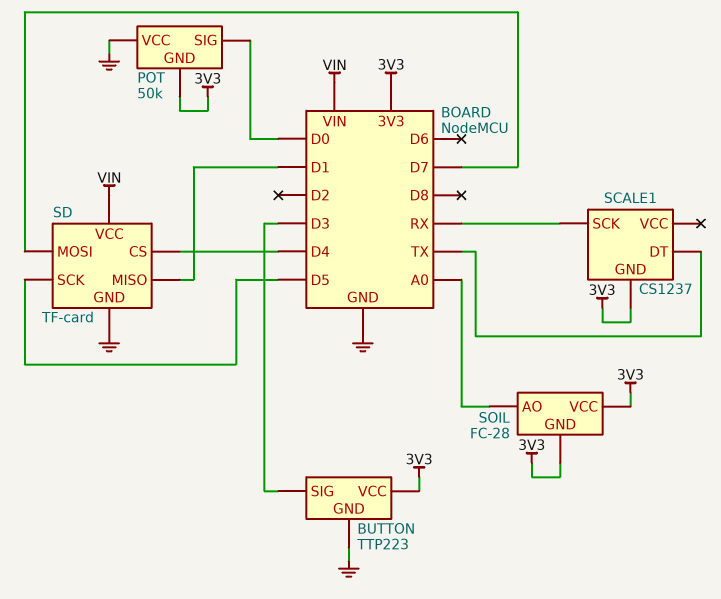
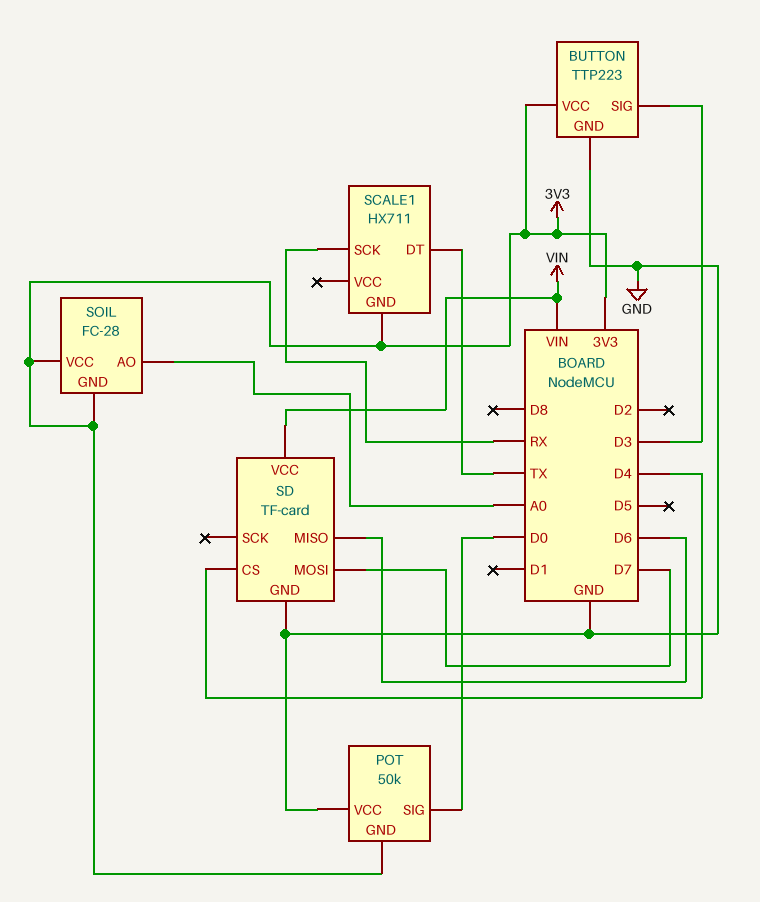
SCALE1: CS1237 -> HX711
SD pin MISO: D1 -> D6
SD pin SCK: D5 -> none

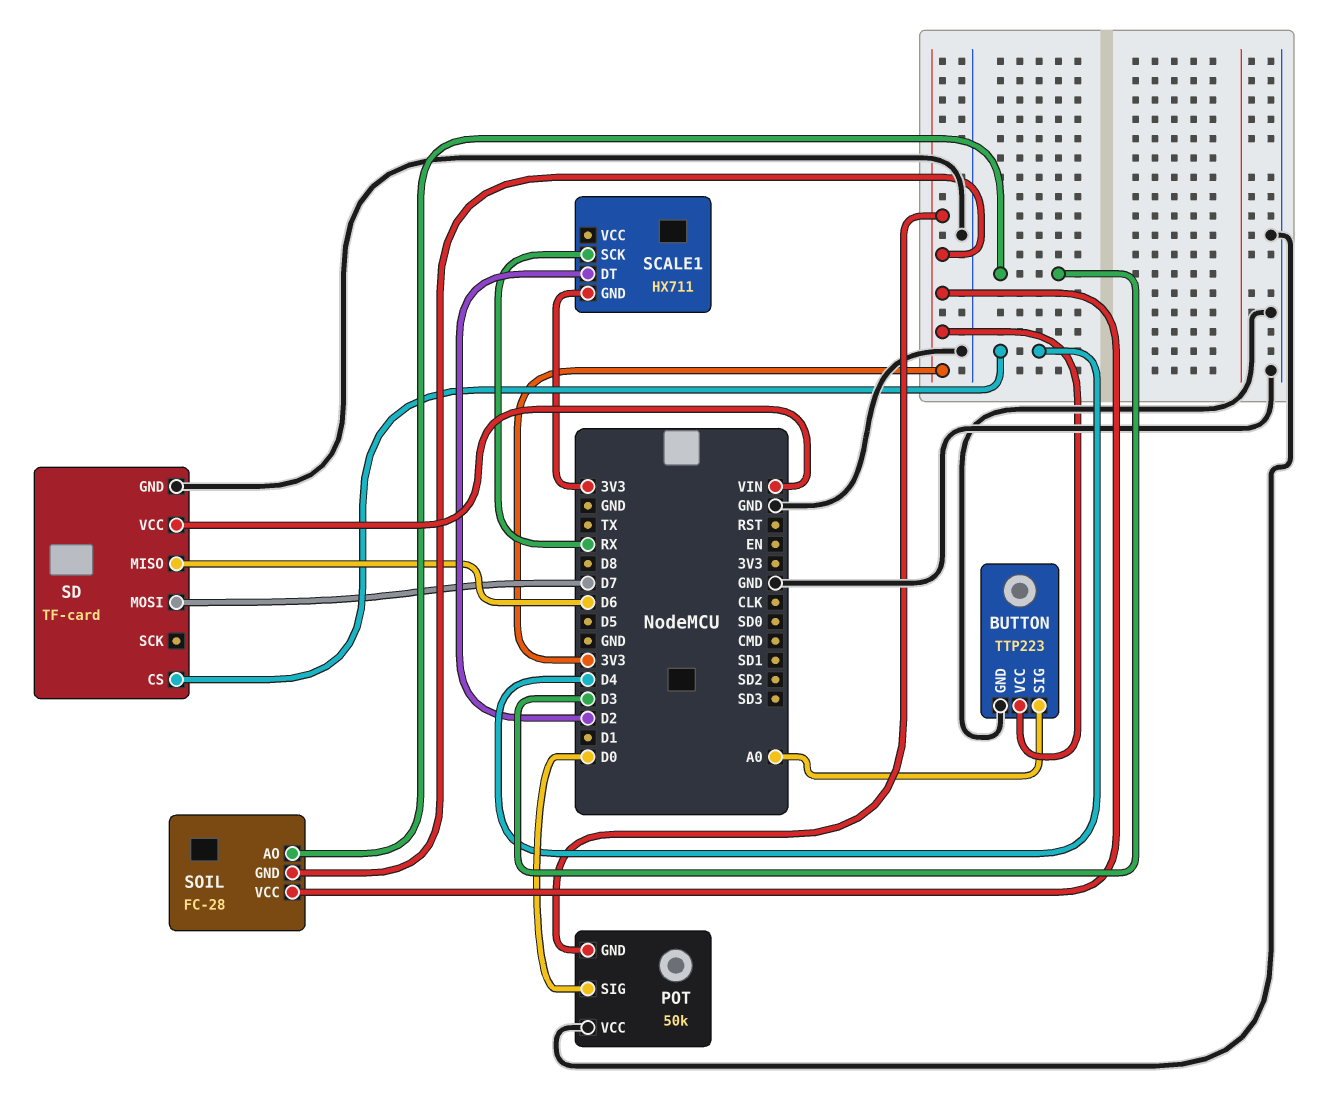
BUTTON pin SIG: D3 -> A0
SCALE1 pin DT: TX -> D2
SOIL pin AO: A0 -> D3

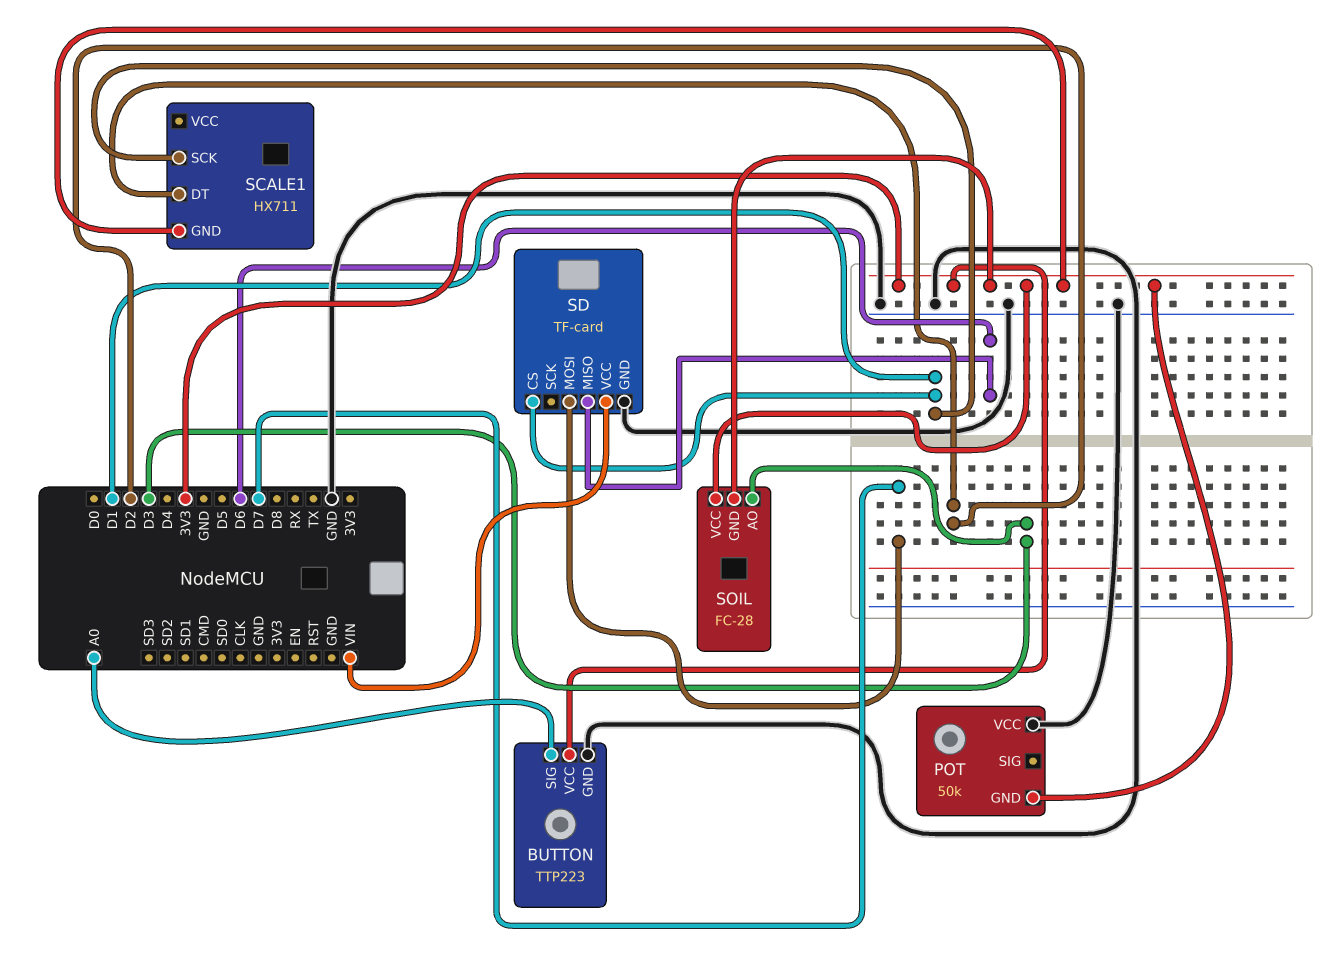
POT pin SIG: D0 -> none
SCALE1 pin SCK: RX -> D1
SD pin CS: D4 -> D1

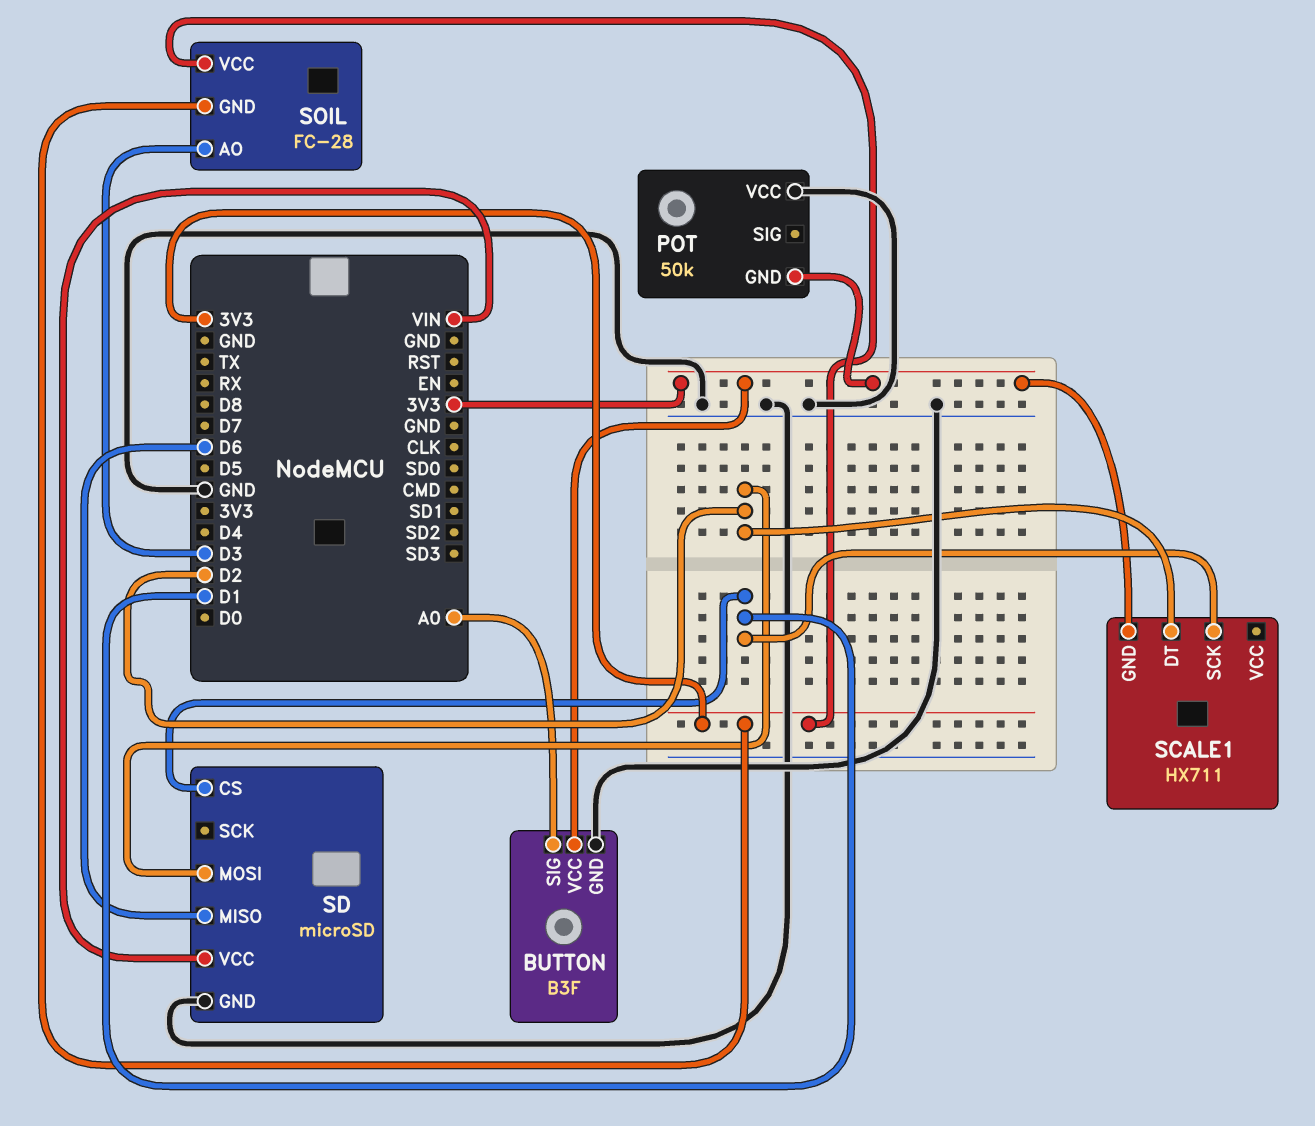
BUTTON: TTP223 -> B3F
SD: TF-card -> microSD
SD pin MOSI: D7 -> D2

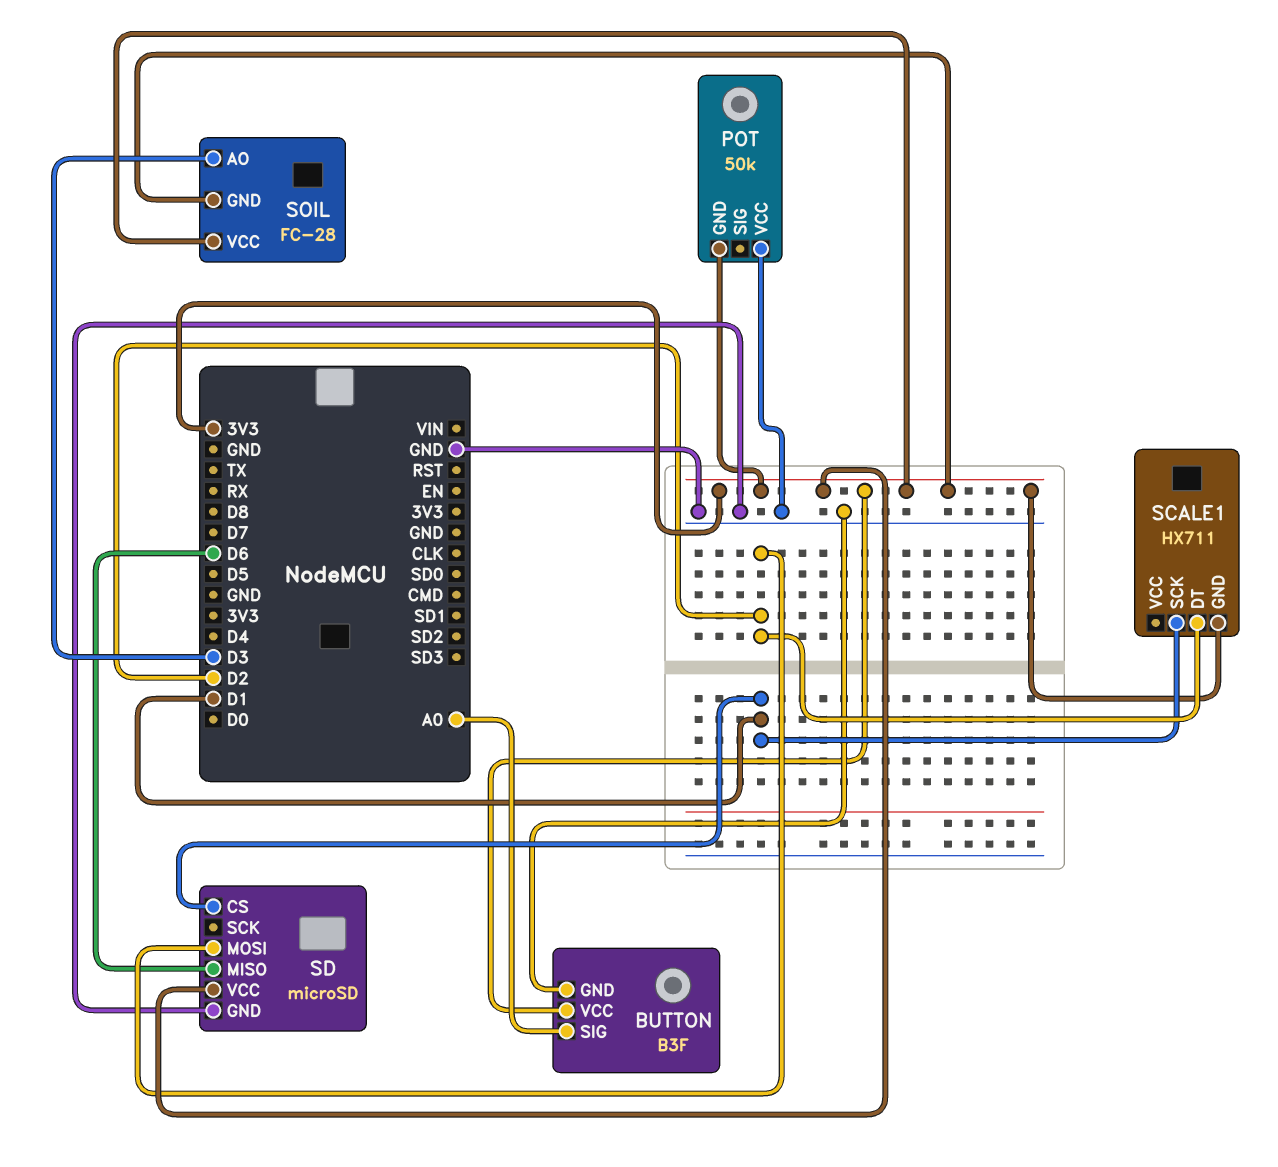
SD pin VCC: VIN -> 3V3

